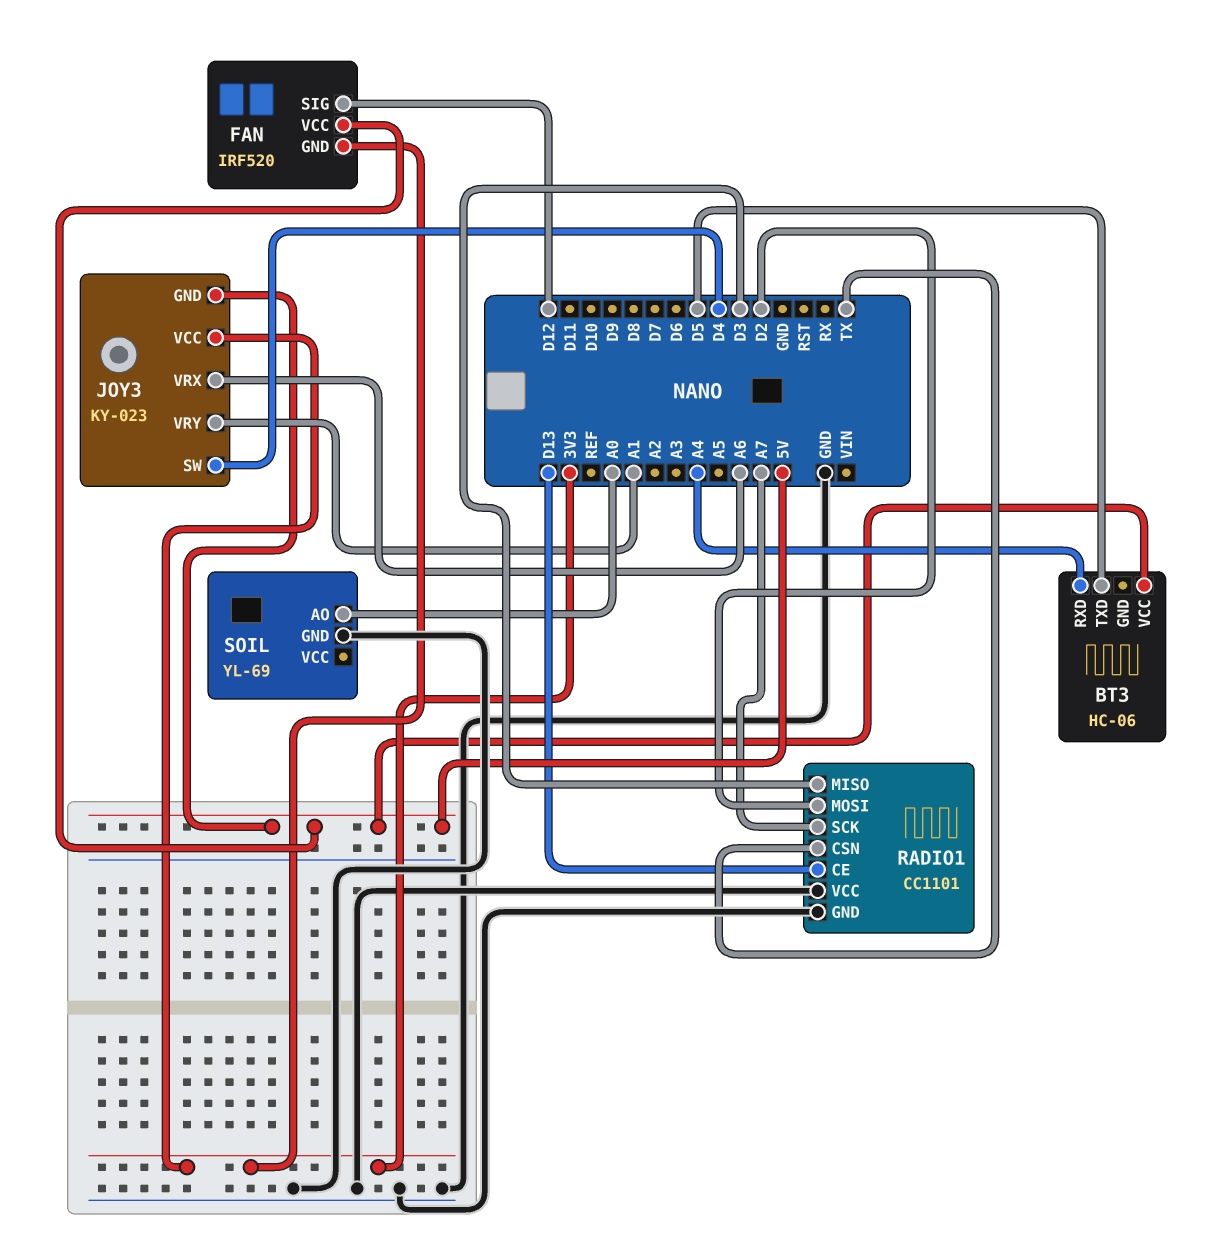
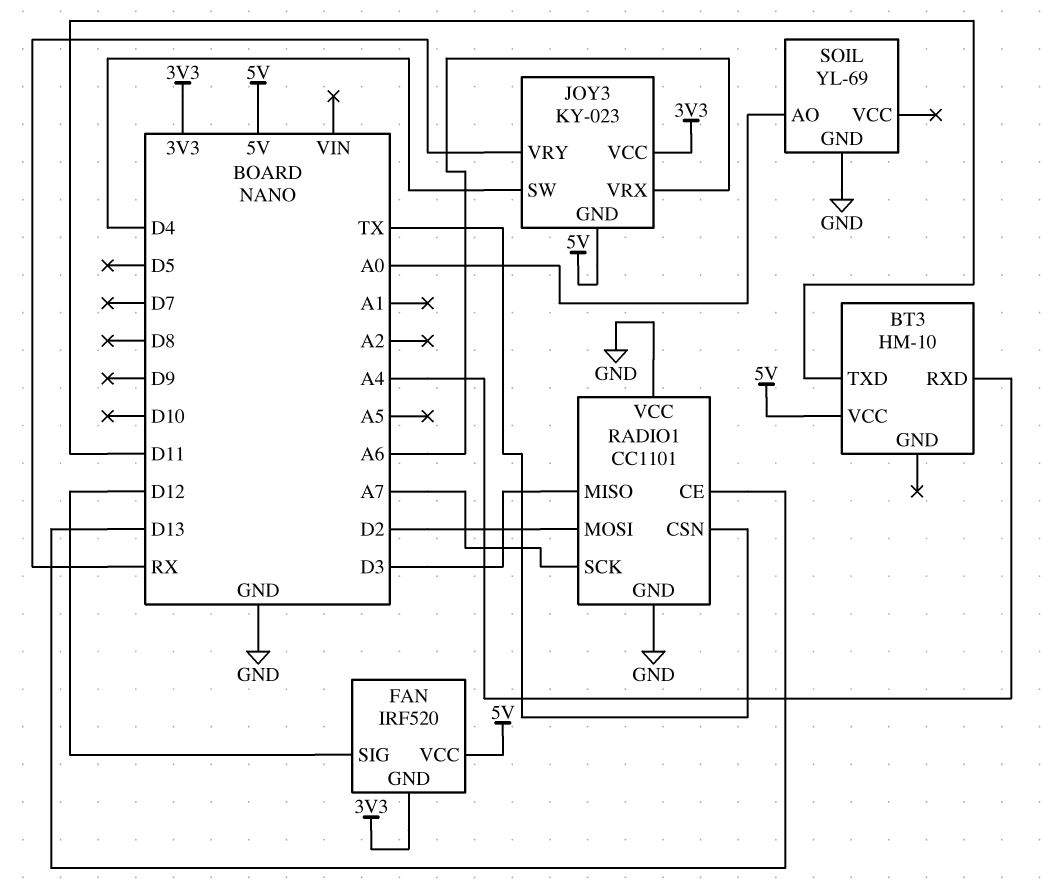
BT3: HC-06 -> HM-10
BT3 pin TXD: D5 -> D11
JOY3 pin VRY: A1 -> RX

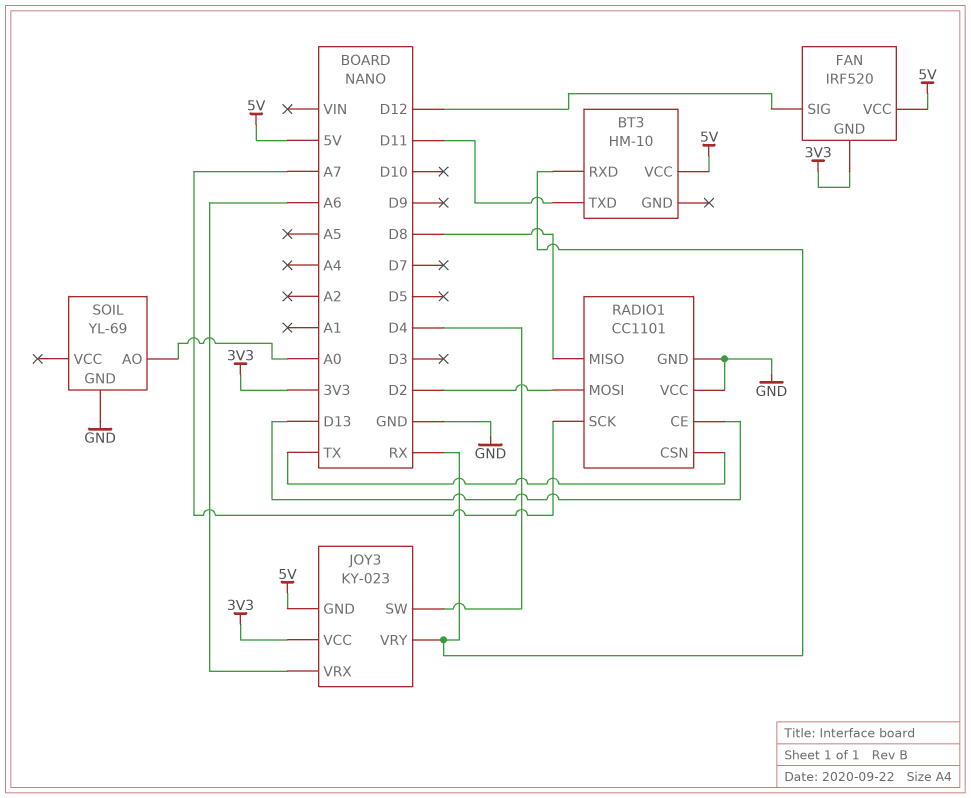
BT3 pin RXD: A4 -> RX
RADIO1 pin MISO: D3 -> D8

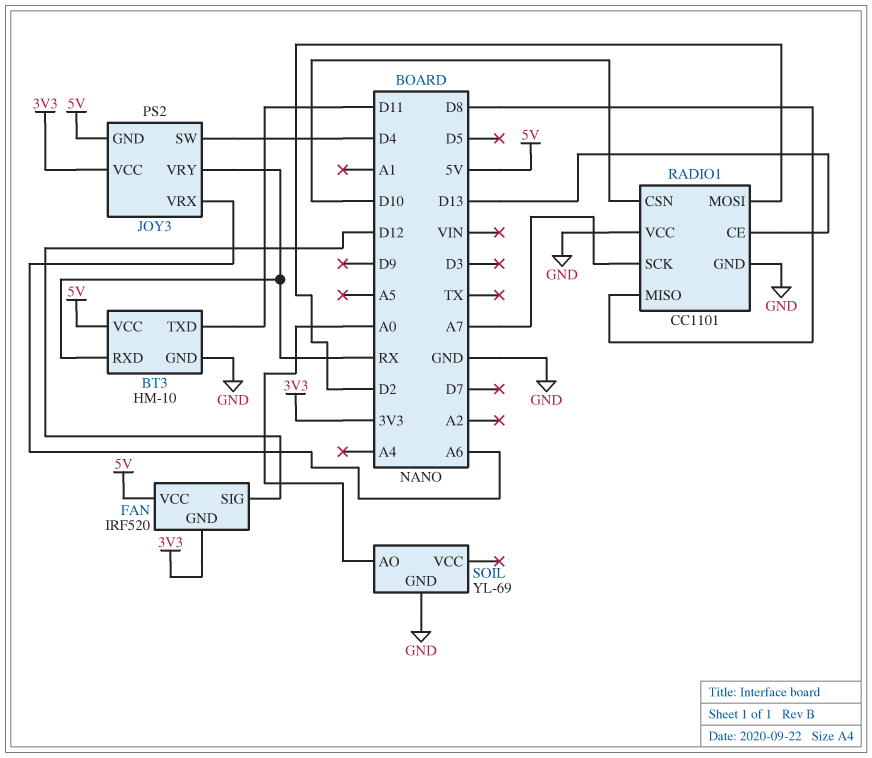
BT3 pin GND: none -> GND
JOY3: KY-023 -> PS2
RADIO1 pin CSN: TX -> D10

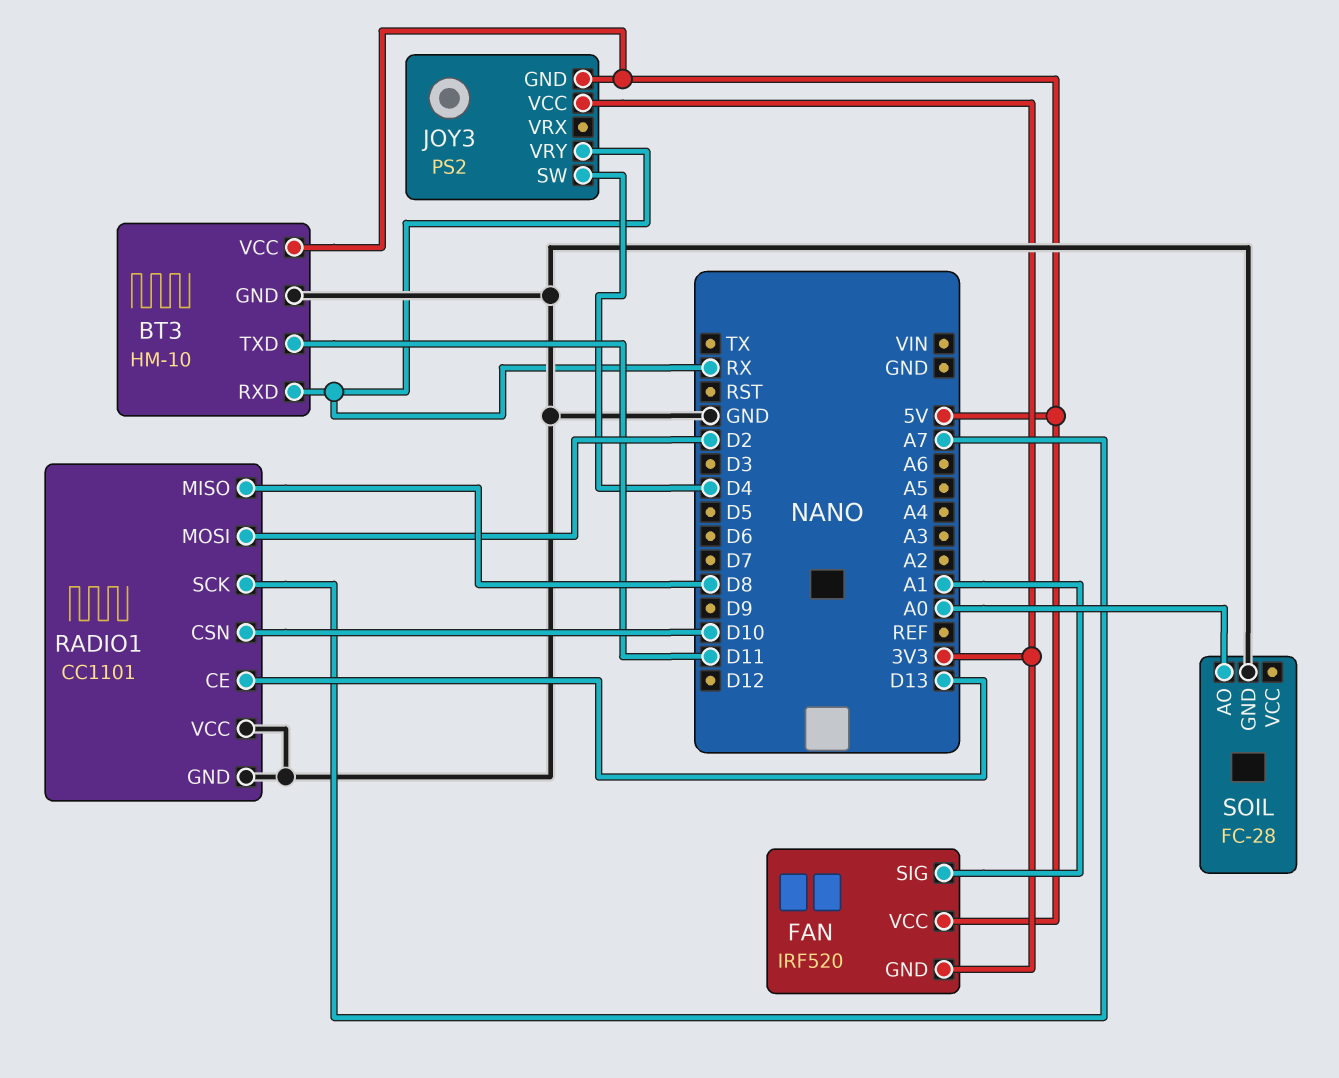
FAN pin SIG: D12 -> A1
JOY3 pin VRX: A6 -> none
SOIL: YL-69 -> FC-28

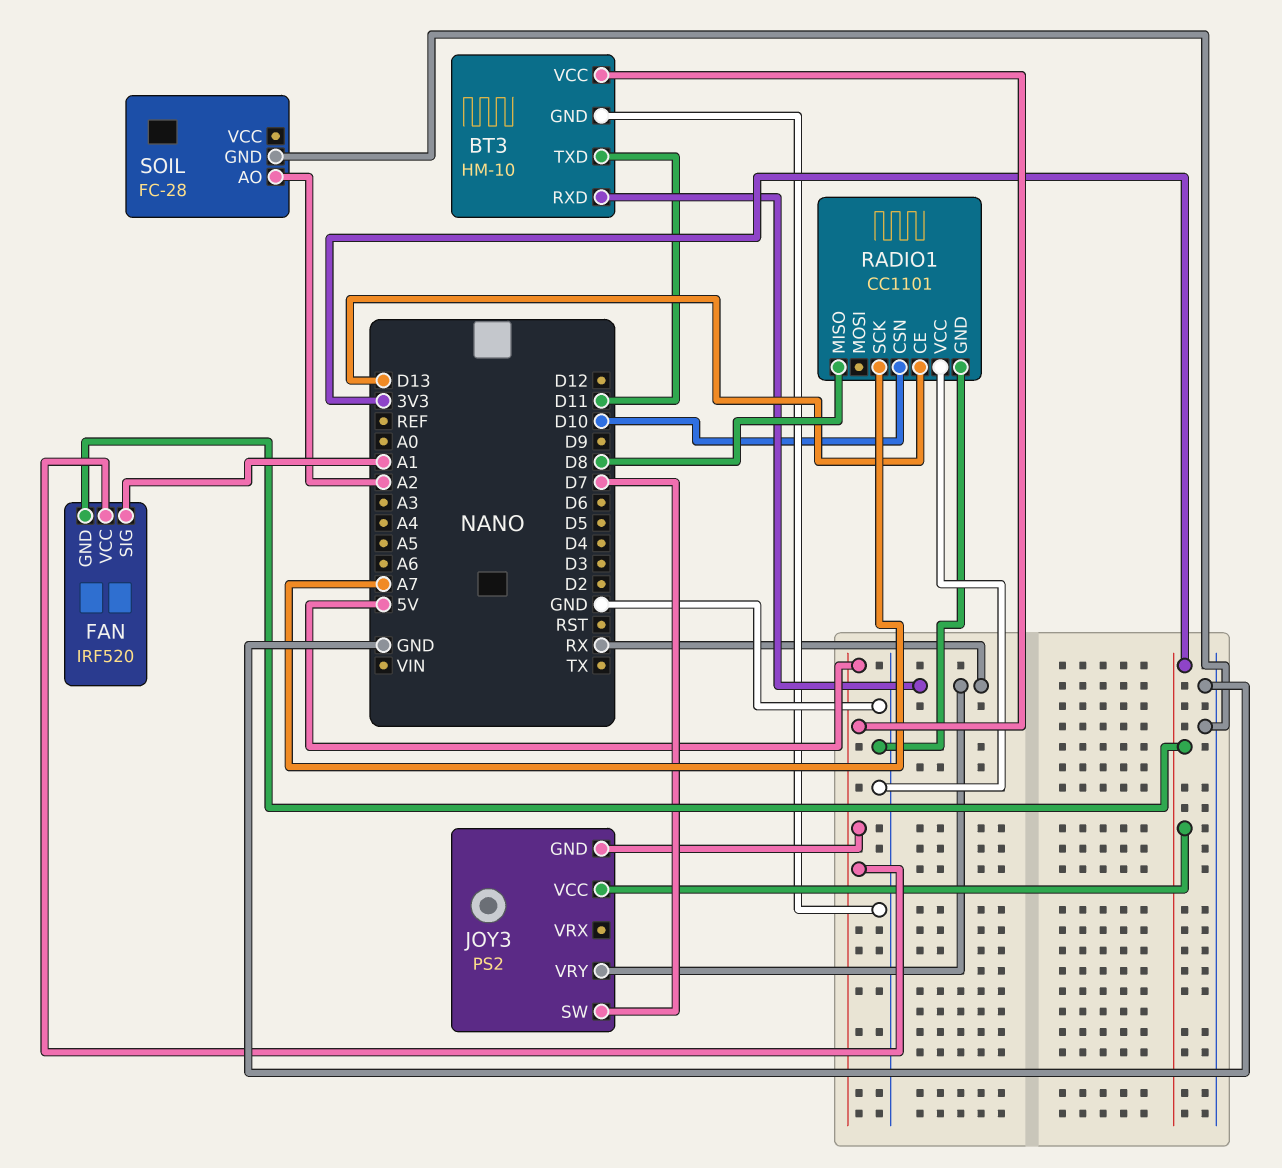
JOY3 pin SW: D4 -> D7
RADIO1 pin MOSI: D2 -> none
SOIL pin AO: A0 -> A2

